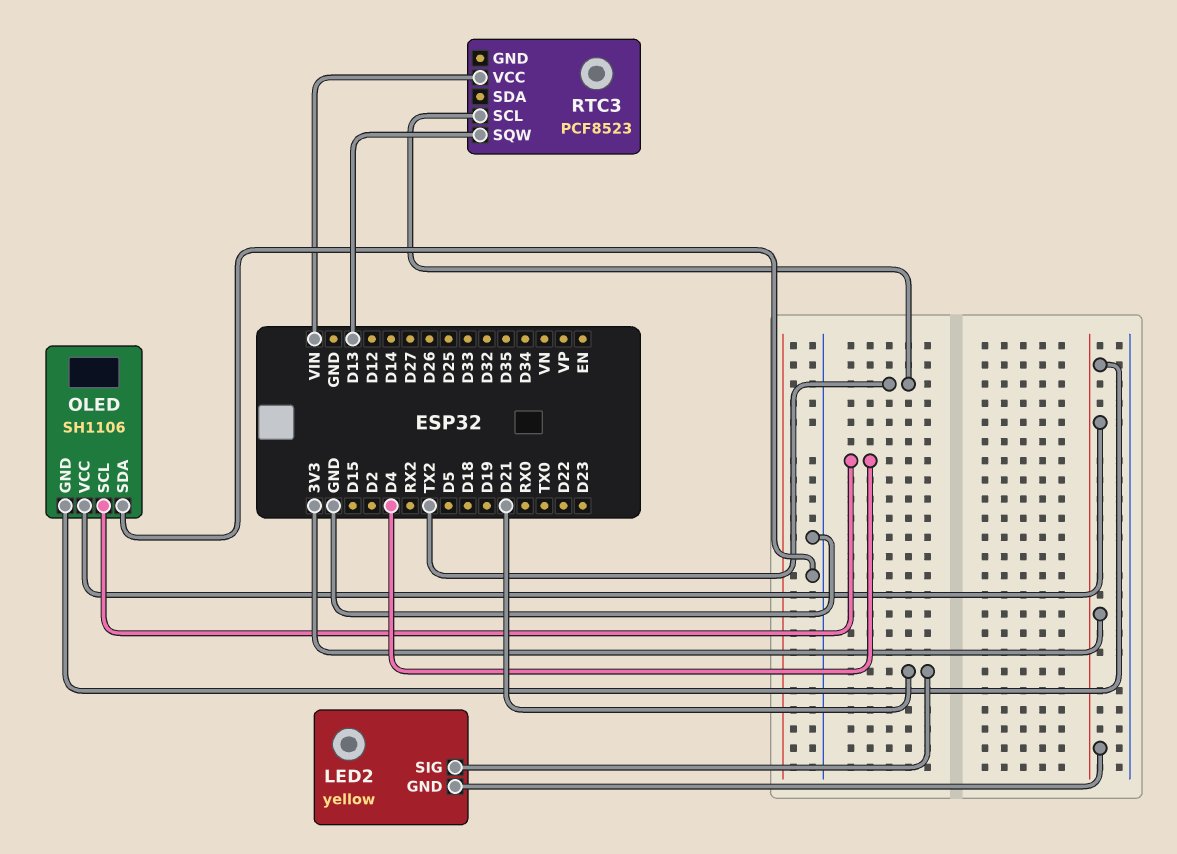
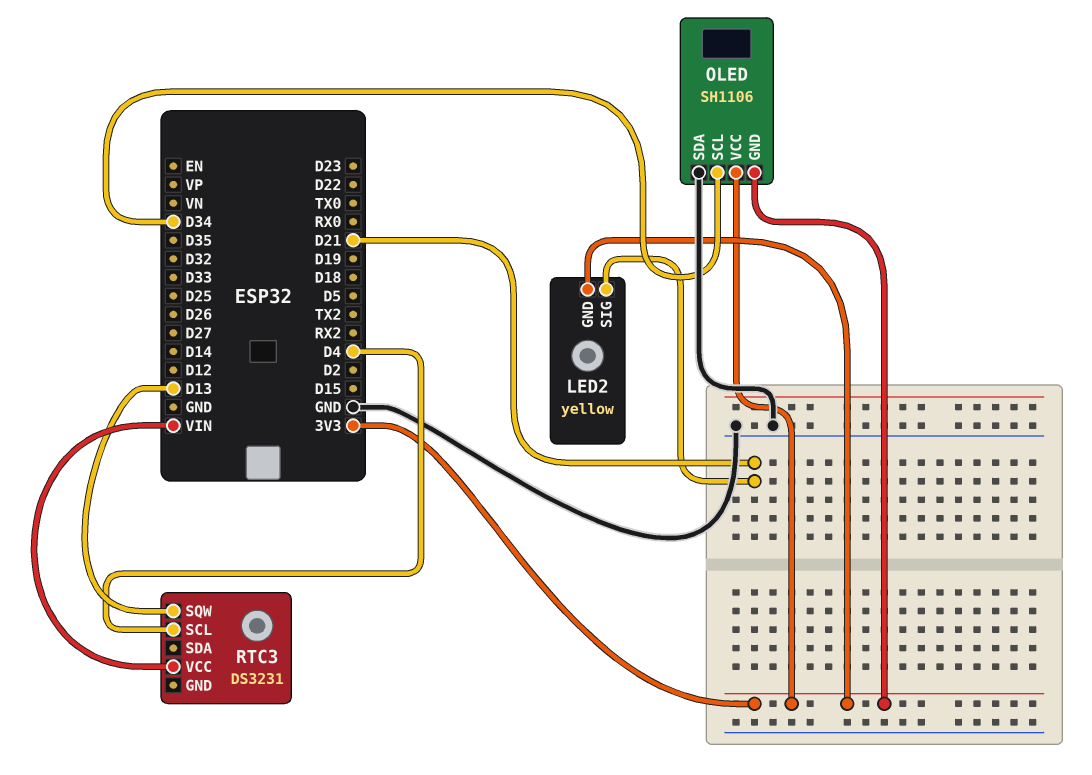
OLED pin SCL: D4 -> D34
RTC3: PCF8523 -> DS3231
RTC3 pin SCL: TX2 -> D4

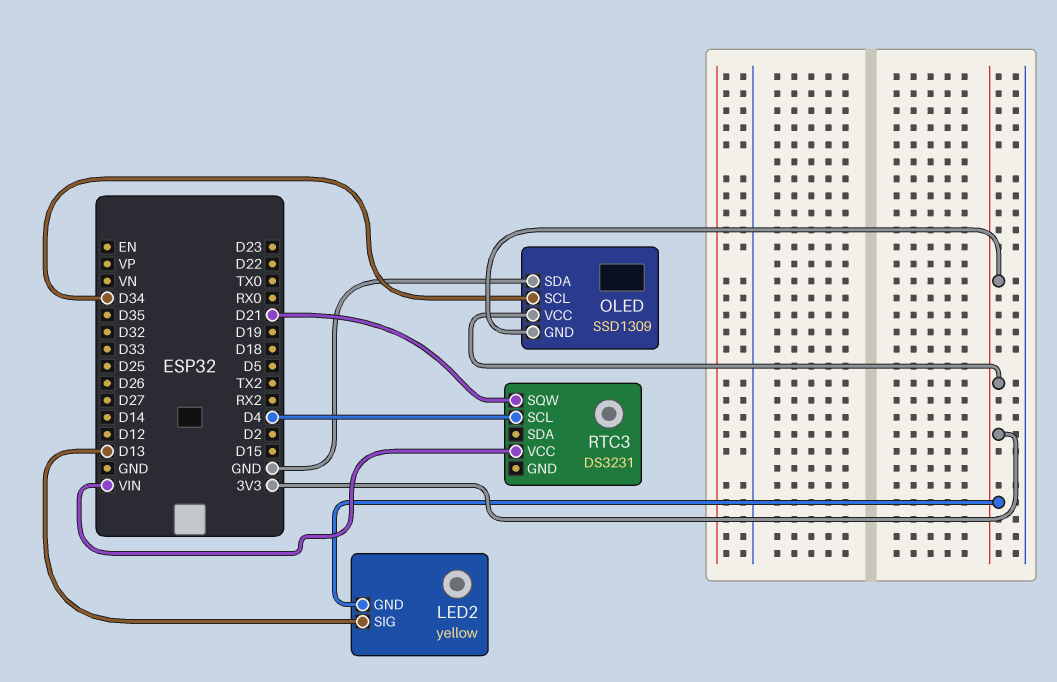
LED2 pin SIG: D21 -> D13
OLED: SH1106 -> SSD1309
RTC3 pin SQW: D13 -> D21

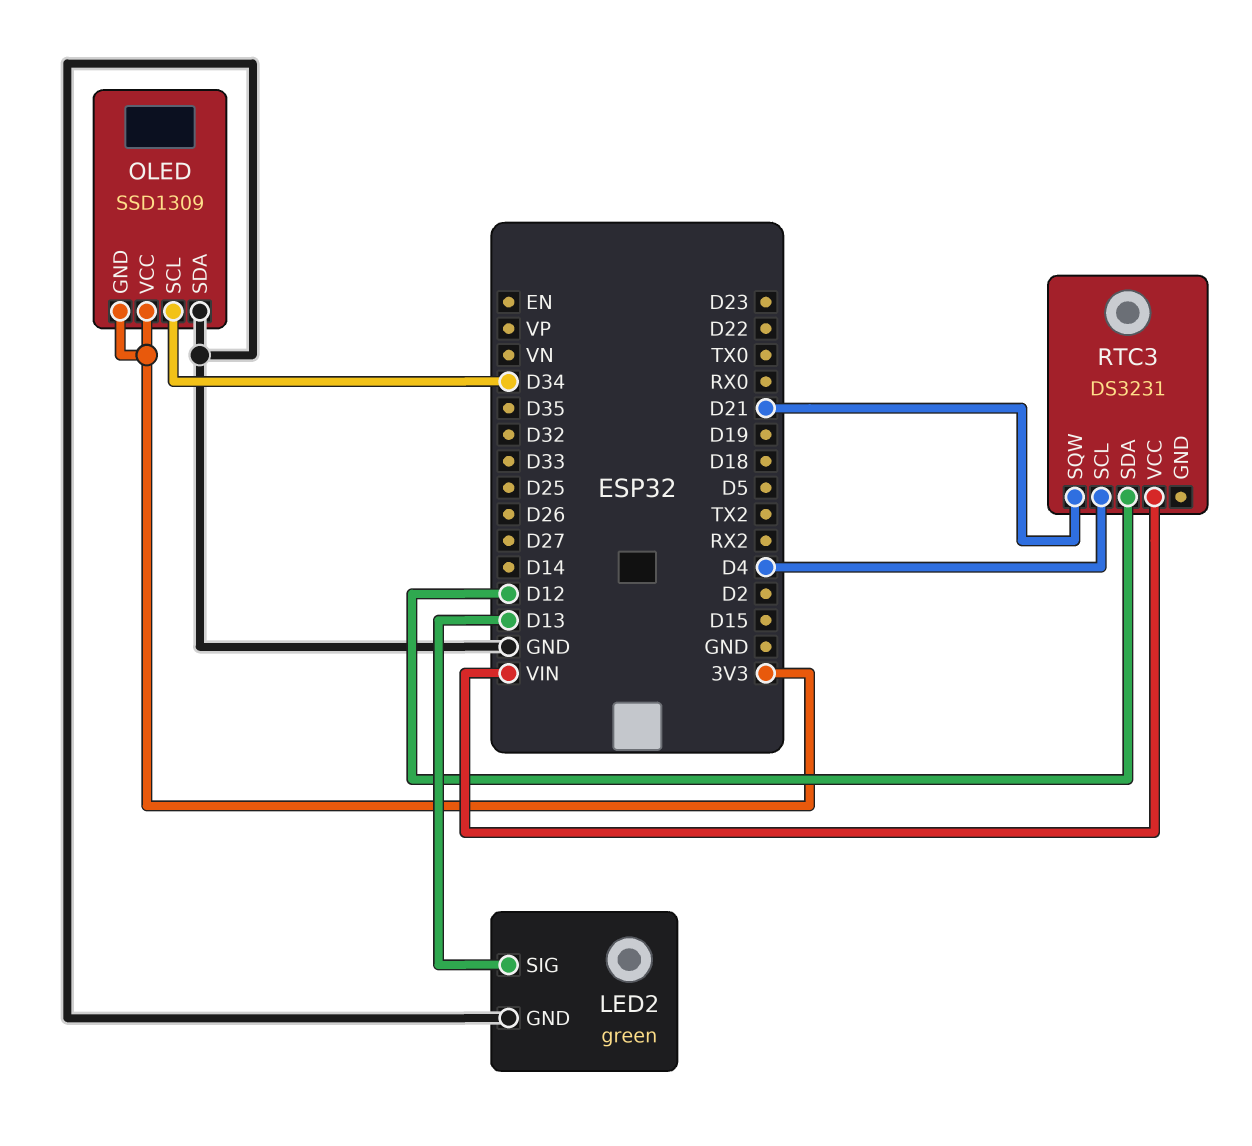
LED2: yellow -> green
LED2 pin GND: 3V3 -> GND
RTC3 pin SDA: none -> D12

